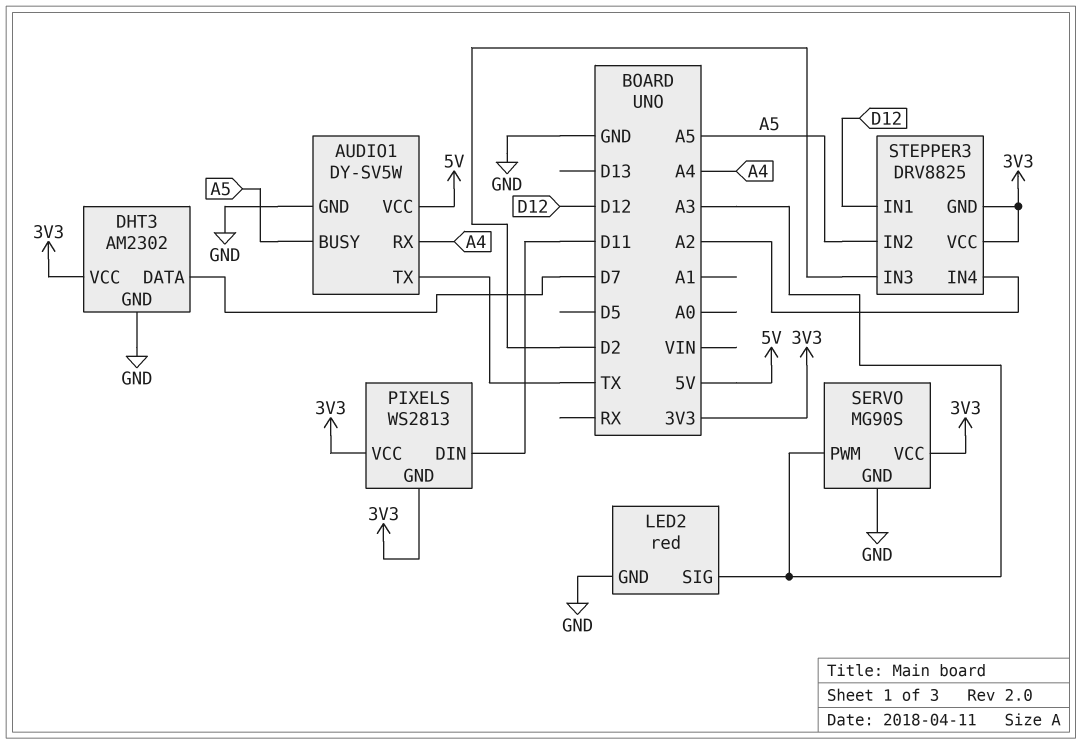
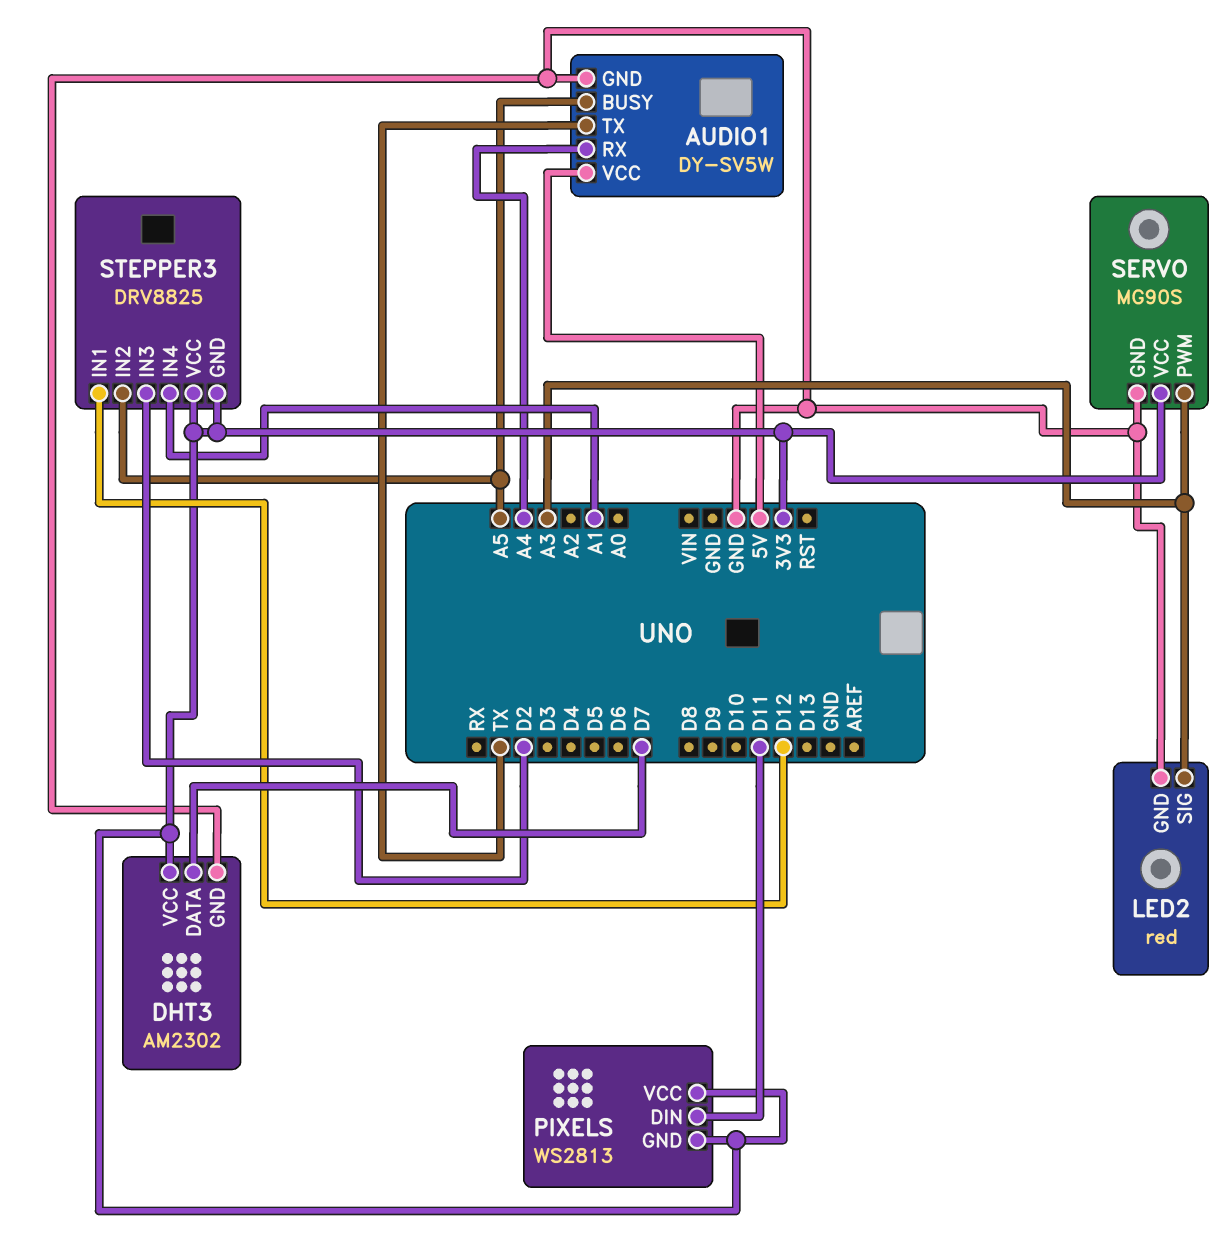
STEPPER3 pin IN4: A2 -> A1

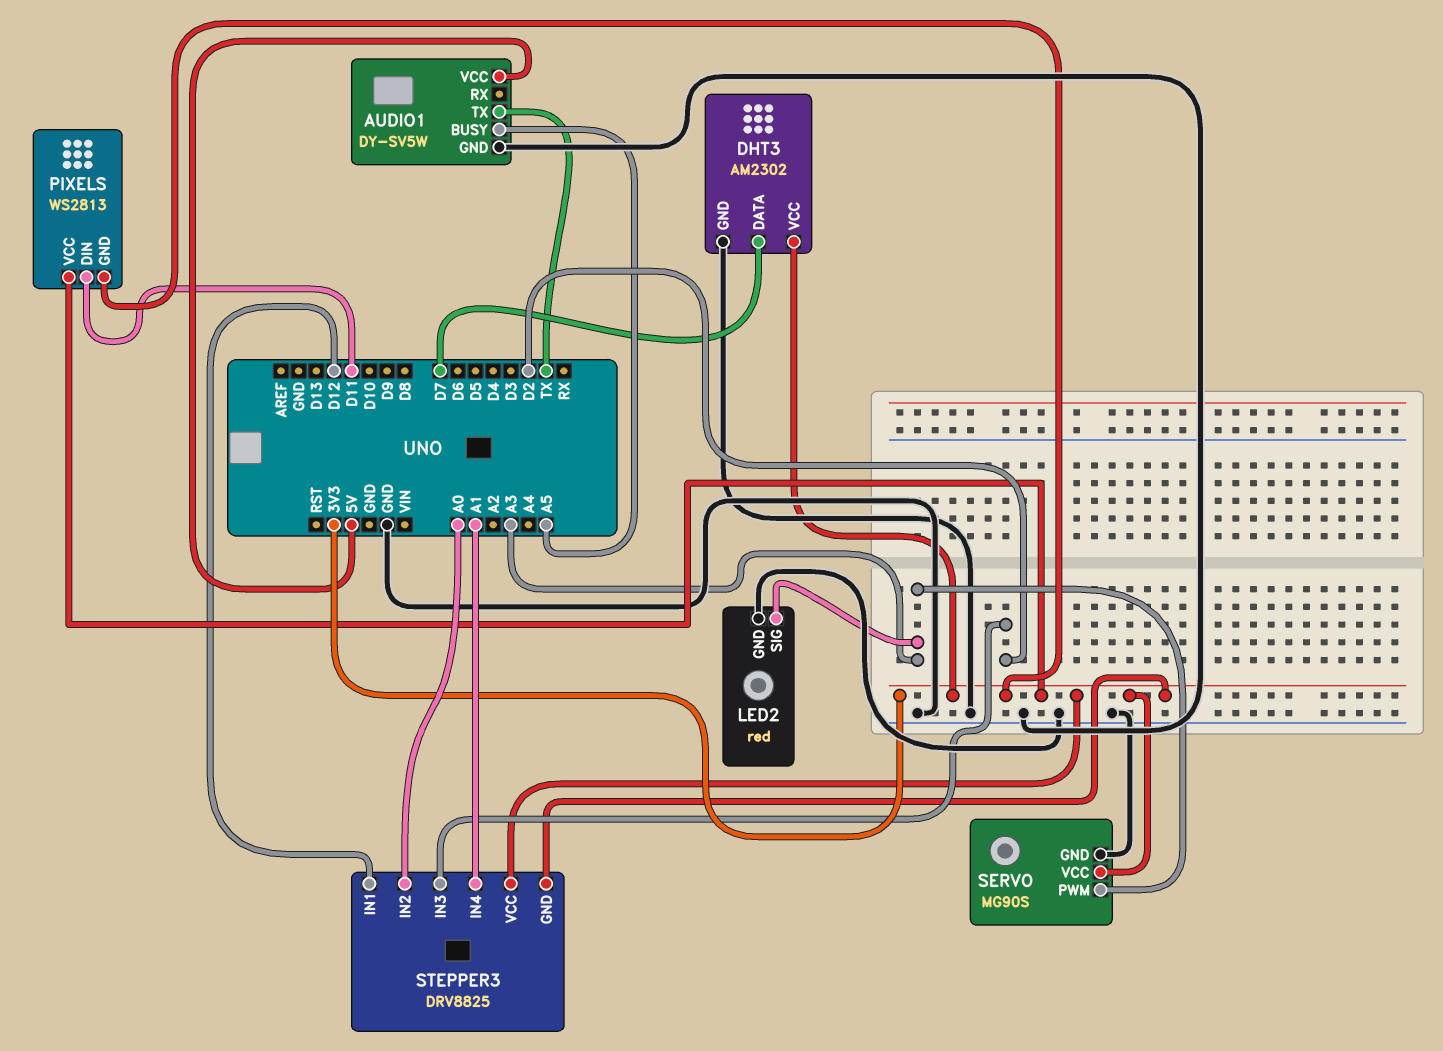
AUDIO1 pin RX: A4 -> none
STEPPER3 pin IN2: A5 -> A0

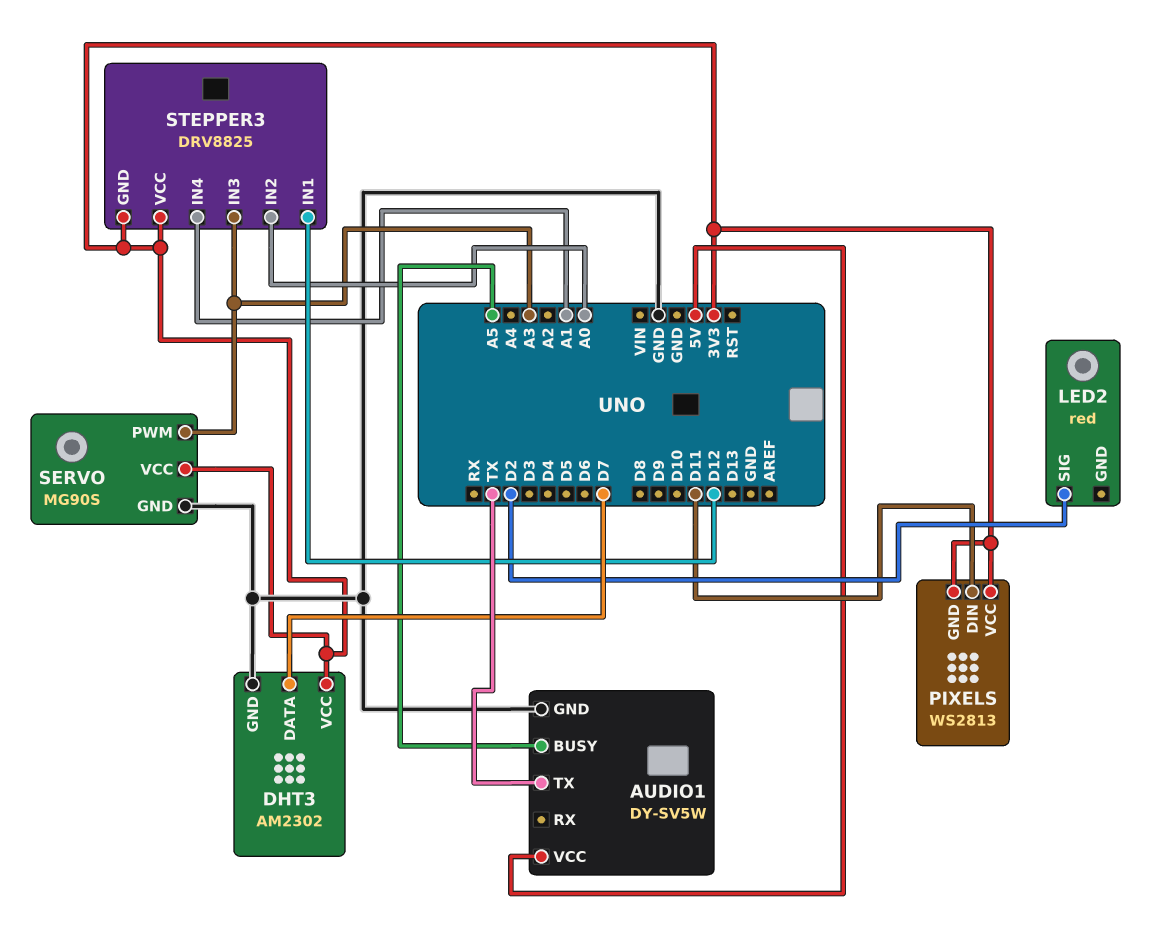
LED2 pin GND: GND -> none
LED2 pin SIG: A3 -> D2
STEPPER3 pin IN3: D2 -> A3

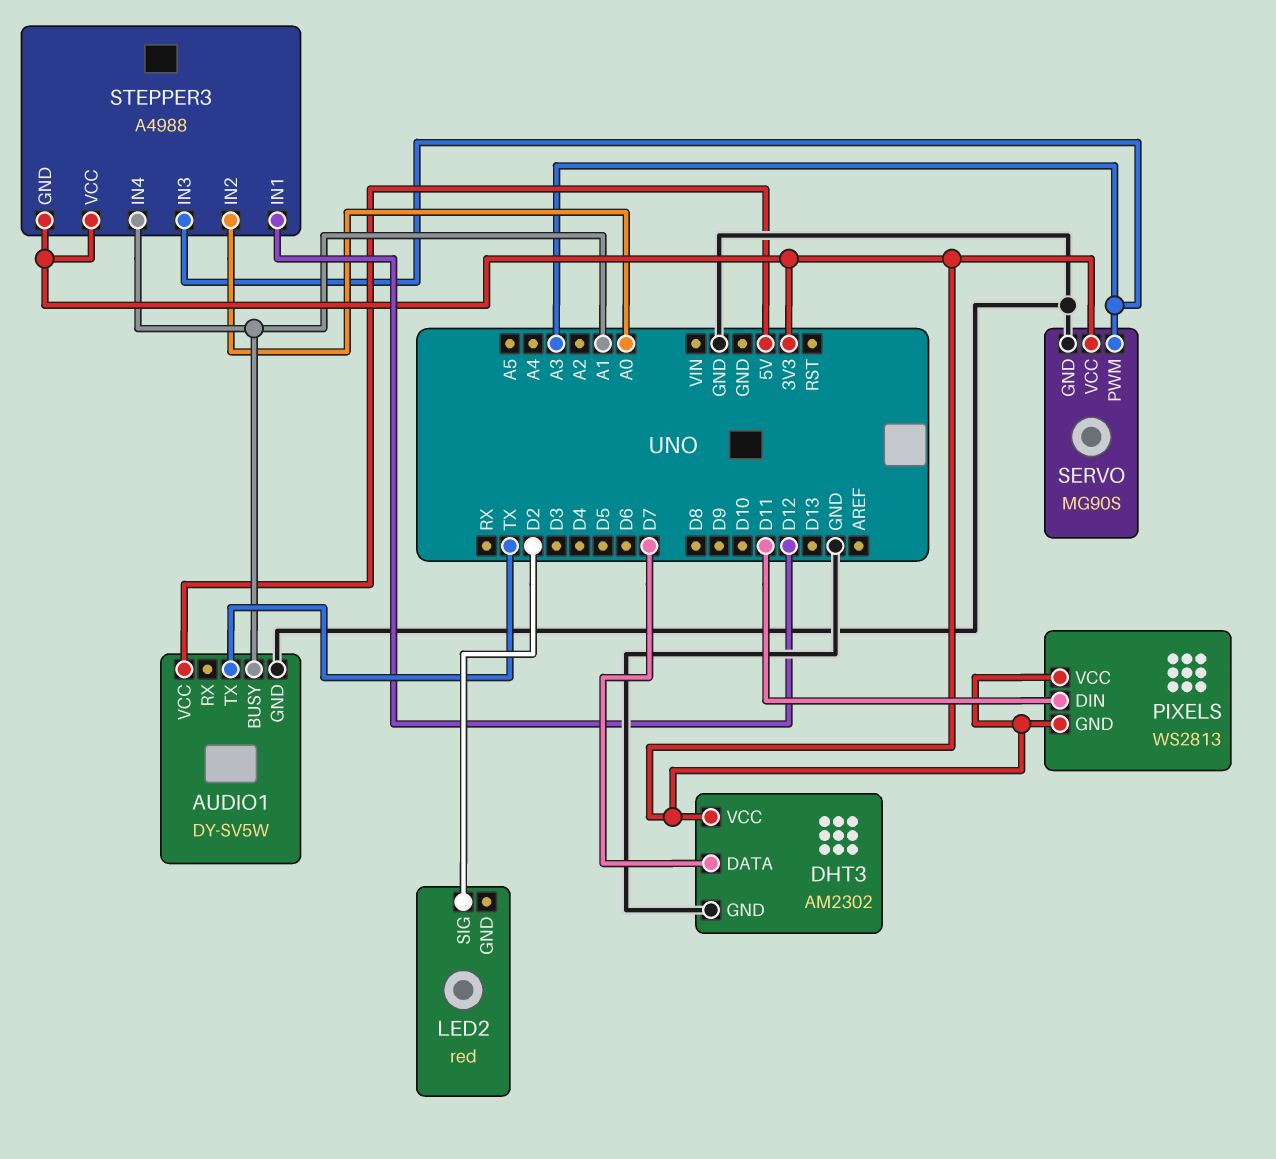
AUDIO1 pin BUSY: A5 -> A1
STEPPER3: DRV8825 -> A4988

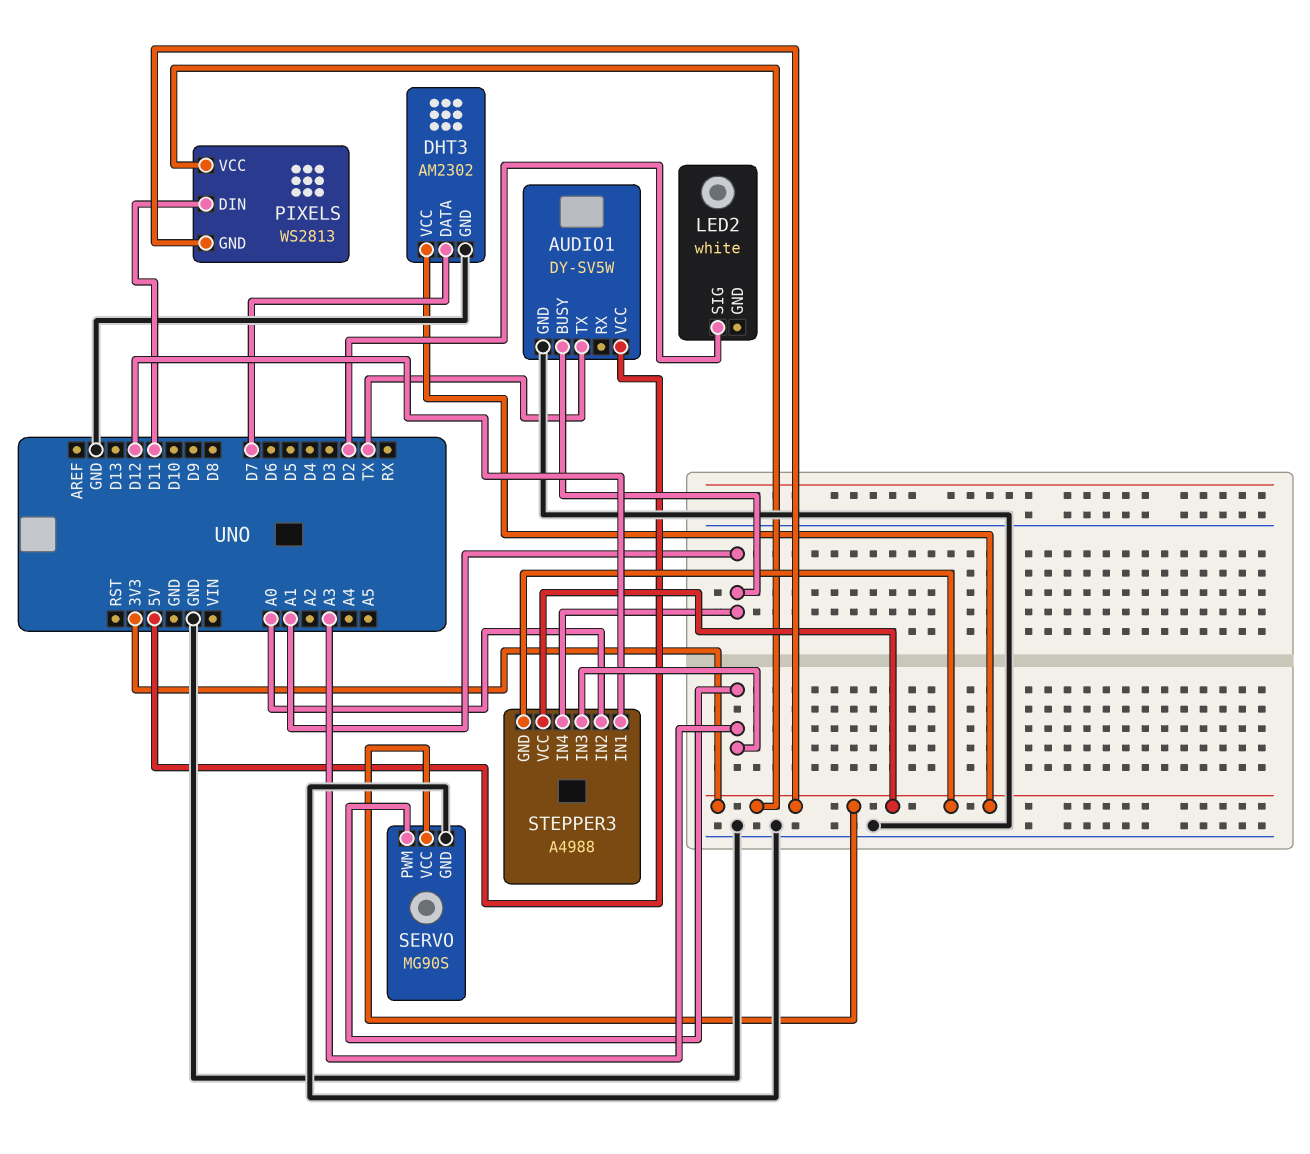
LED2: red -> white

